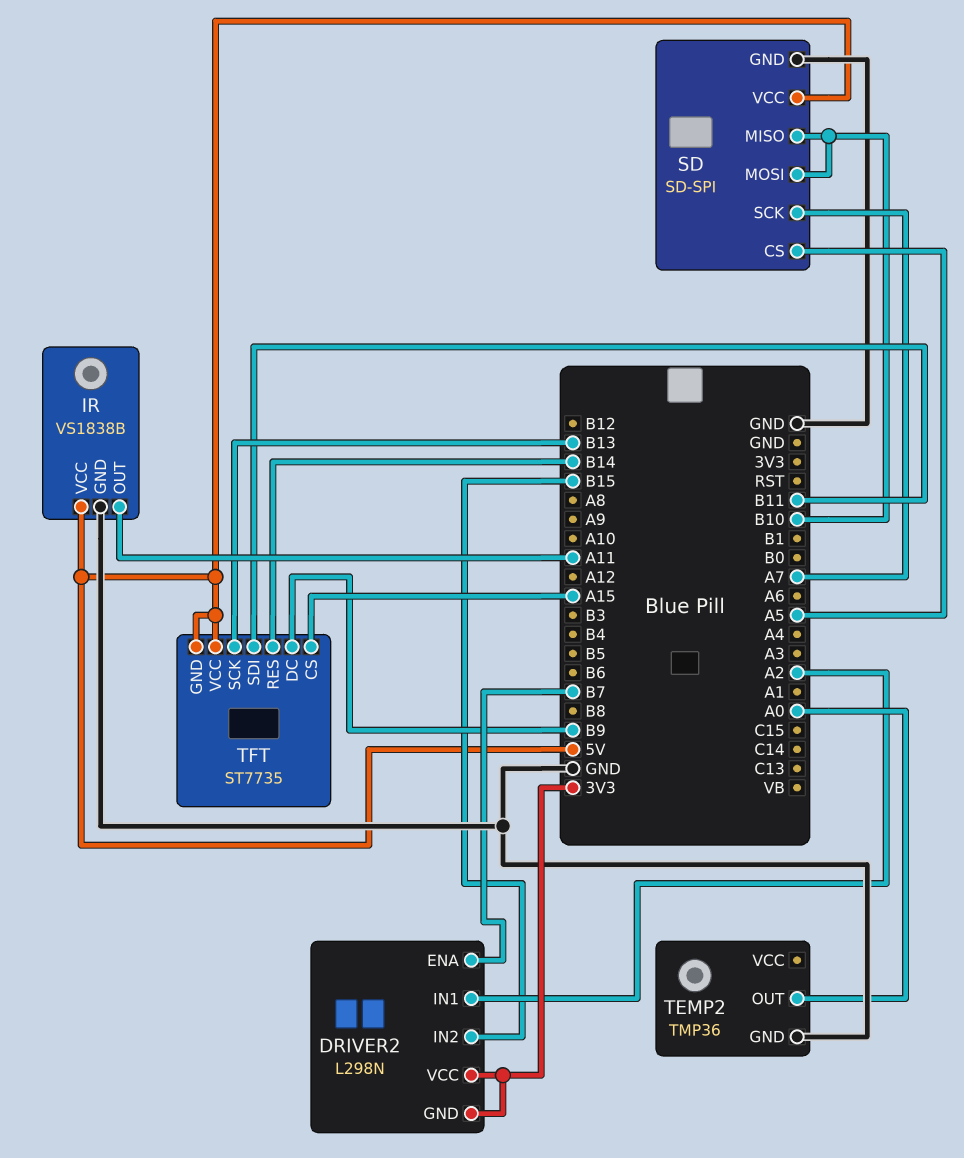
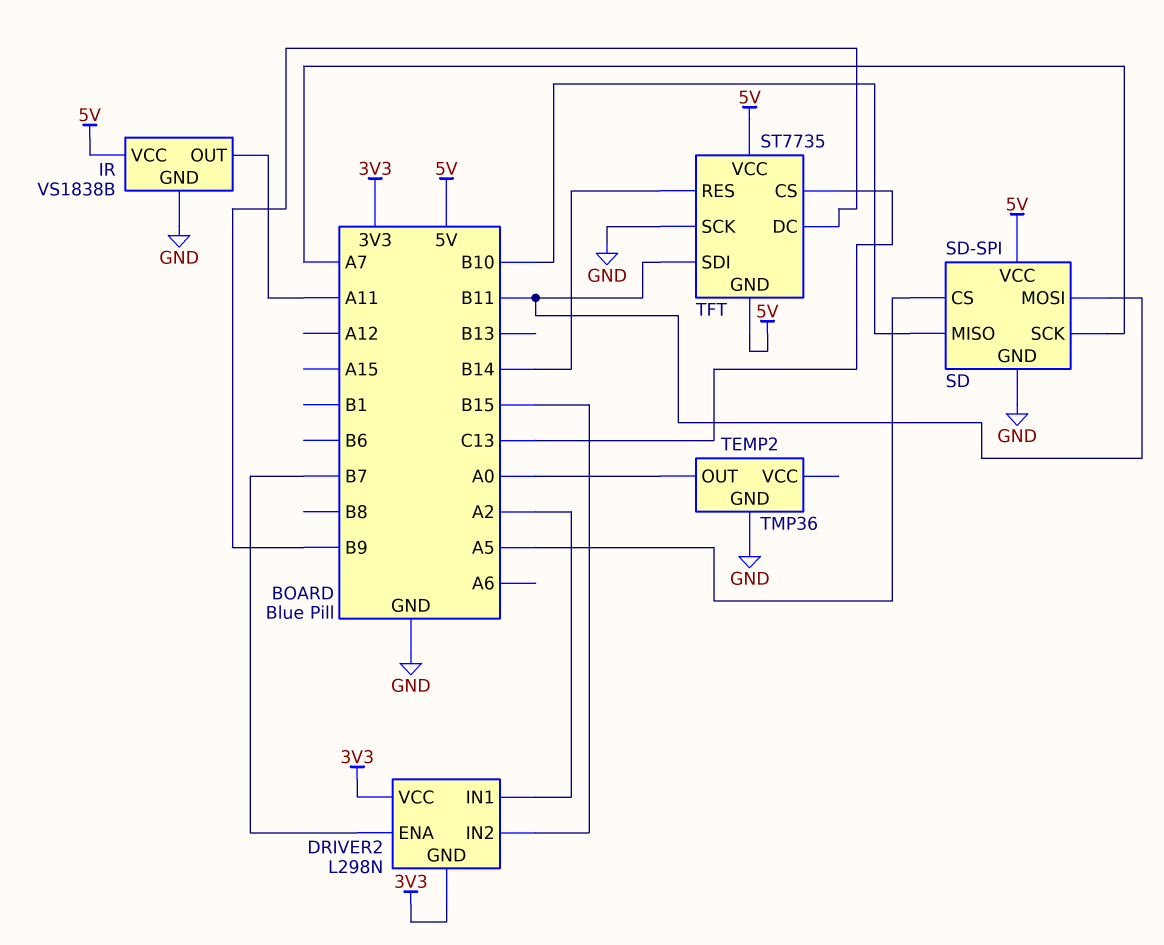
SD pin MOSI: B10 -> B11
TFT pin CS: A15 -> C13
TFT pin SCK: B13 -> GND

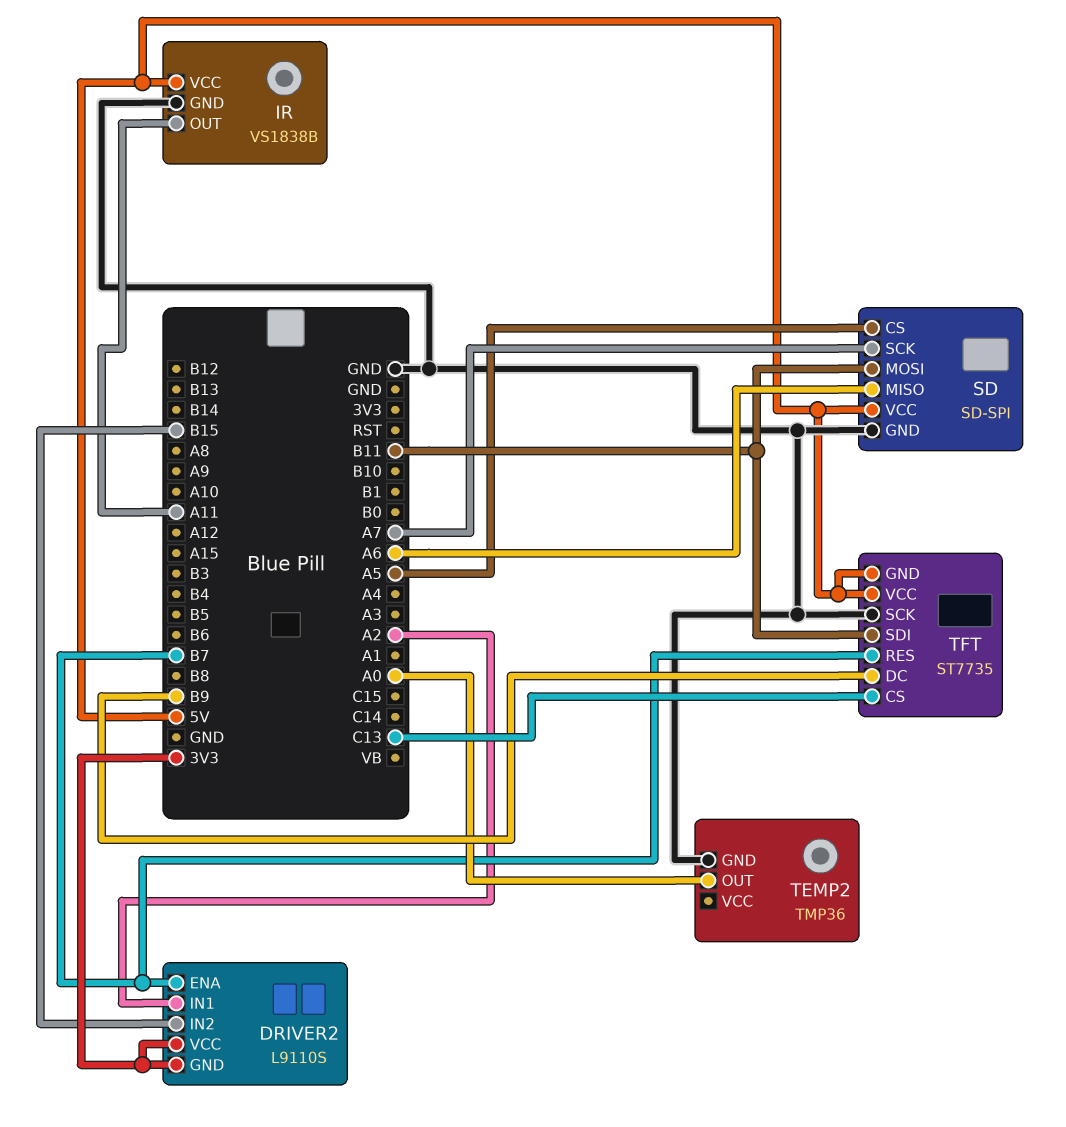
DRIVER2: L298N -> L9110S
SD pin MISO: B10 -> A6
TFT pin RES: B14 -> B7

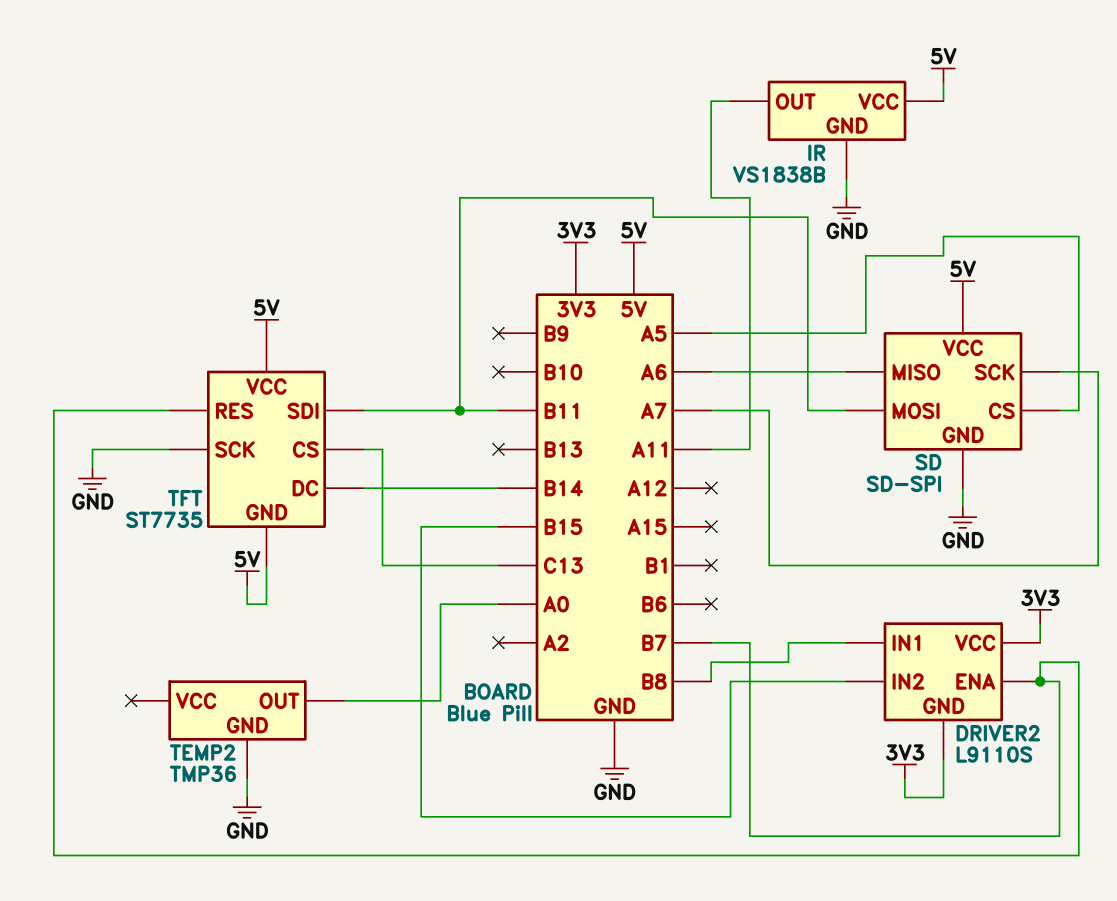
DRIVER2 pin IN1: A2 -> B8
TFT pin DC: B9 -> B14

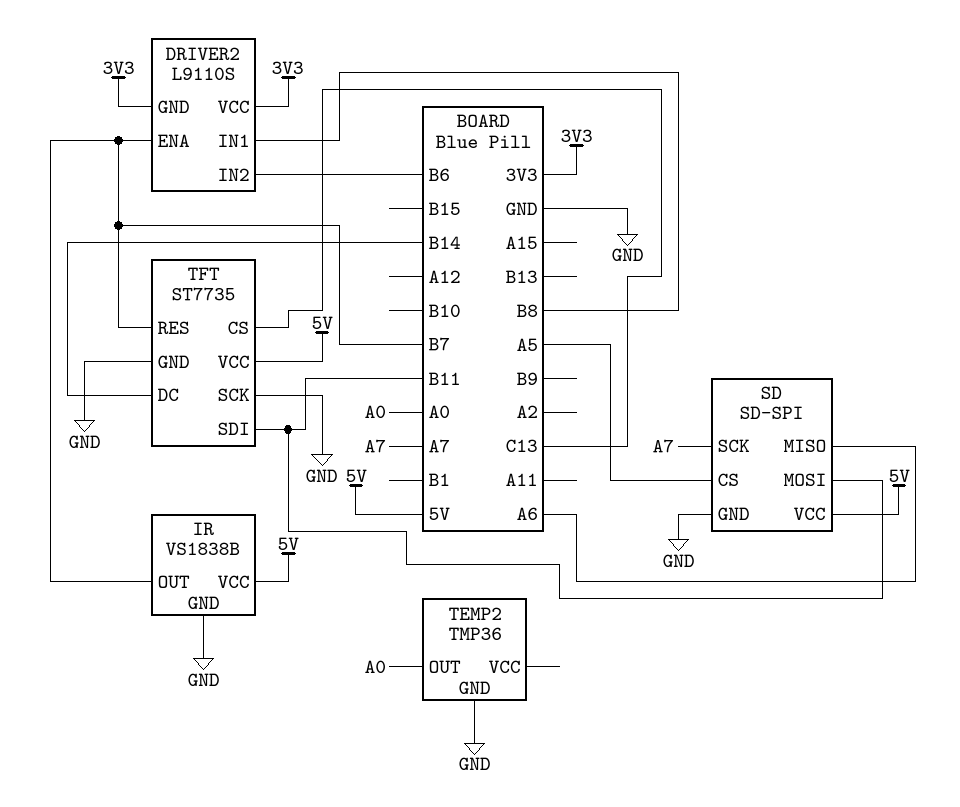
DRIVER2 pin IN2: B15 -> B6
IR pin OUT: A11 -> B7
TFT pin GND: 5V -> GND

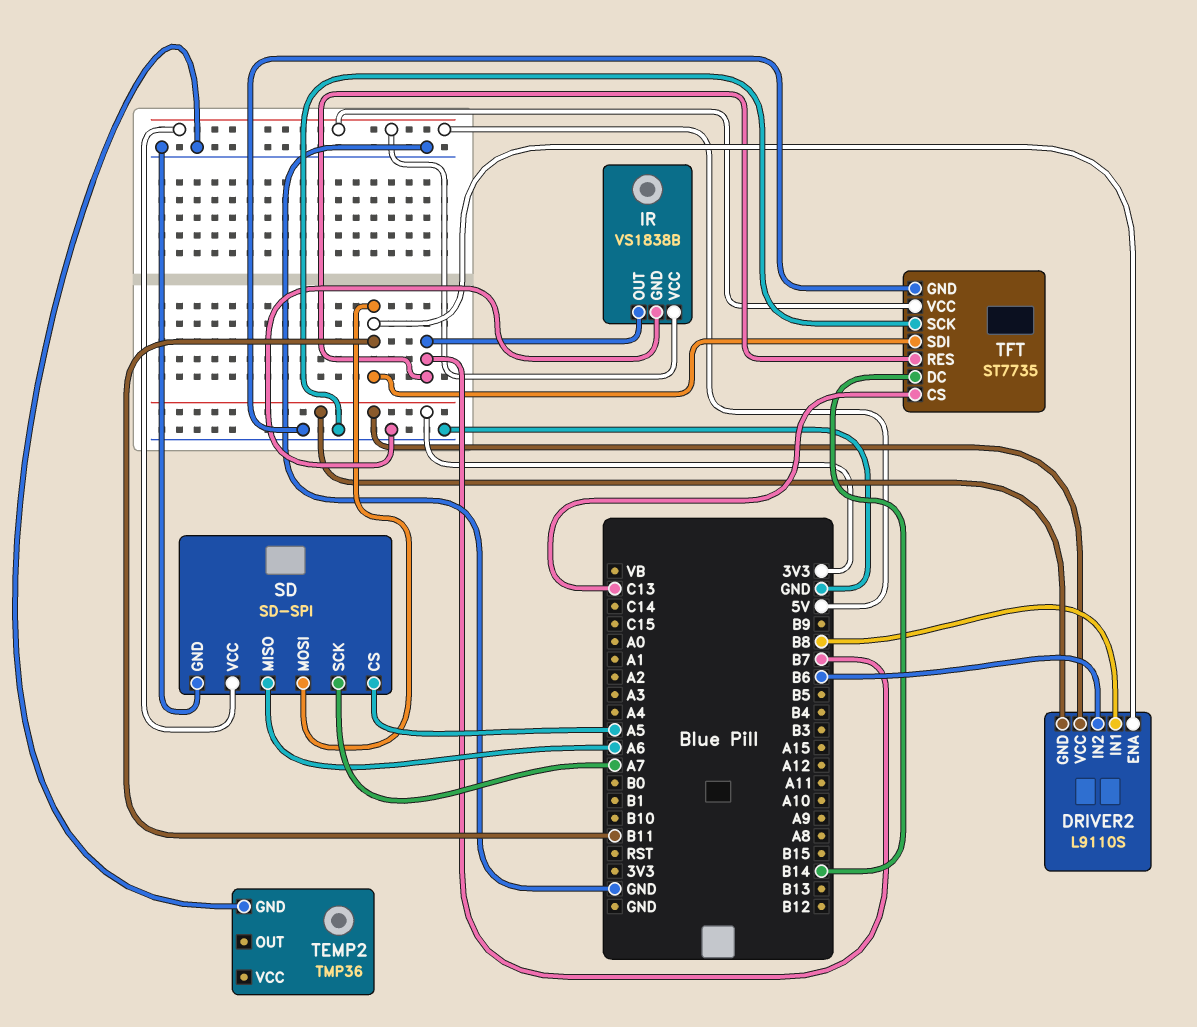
DRIVER2 pin ENA: B7 -> B11
TEMP2 pin OUT: A0 -> none

